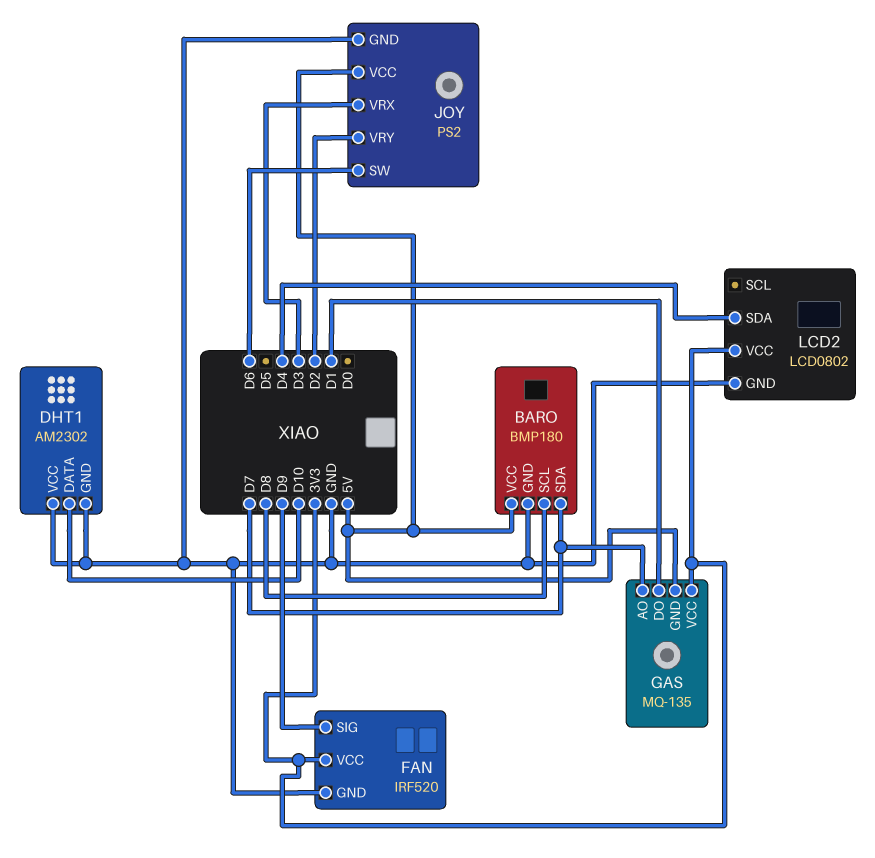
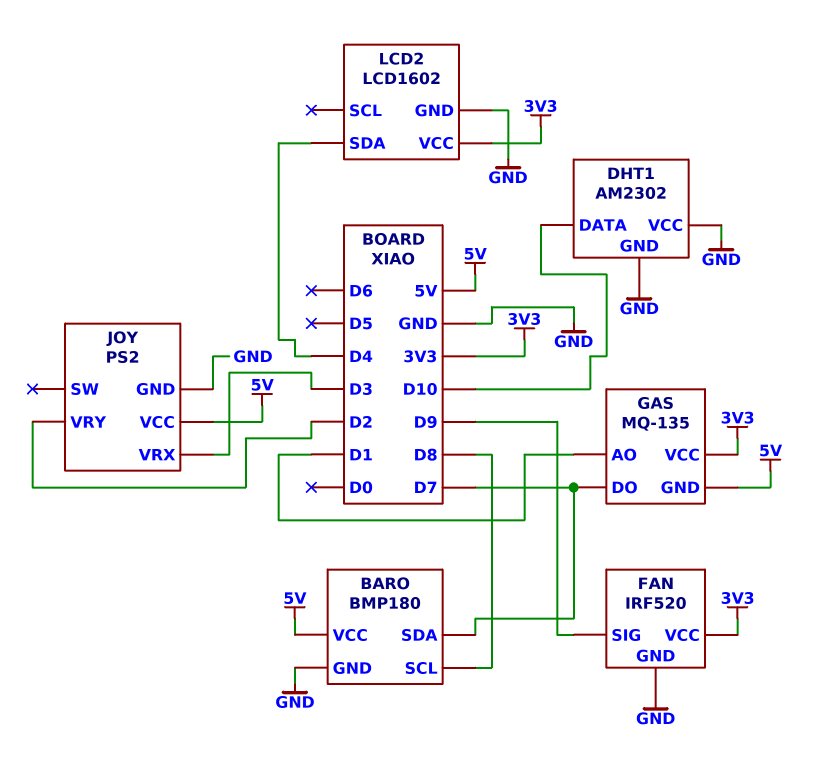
GAS pin AO: D7 -> D1
GAS pin DO: D1 -> D7
JOY pin SW: D6 -> none
LCD2: LCD0802 -> LCD1602

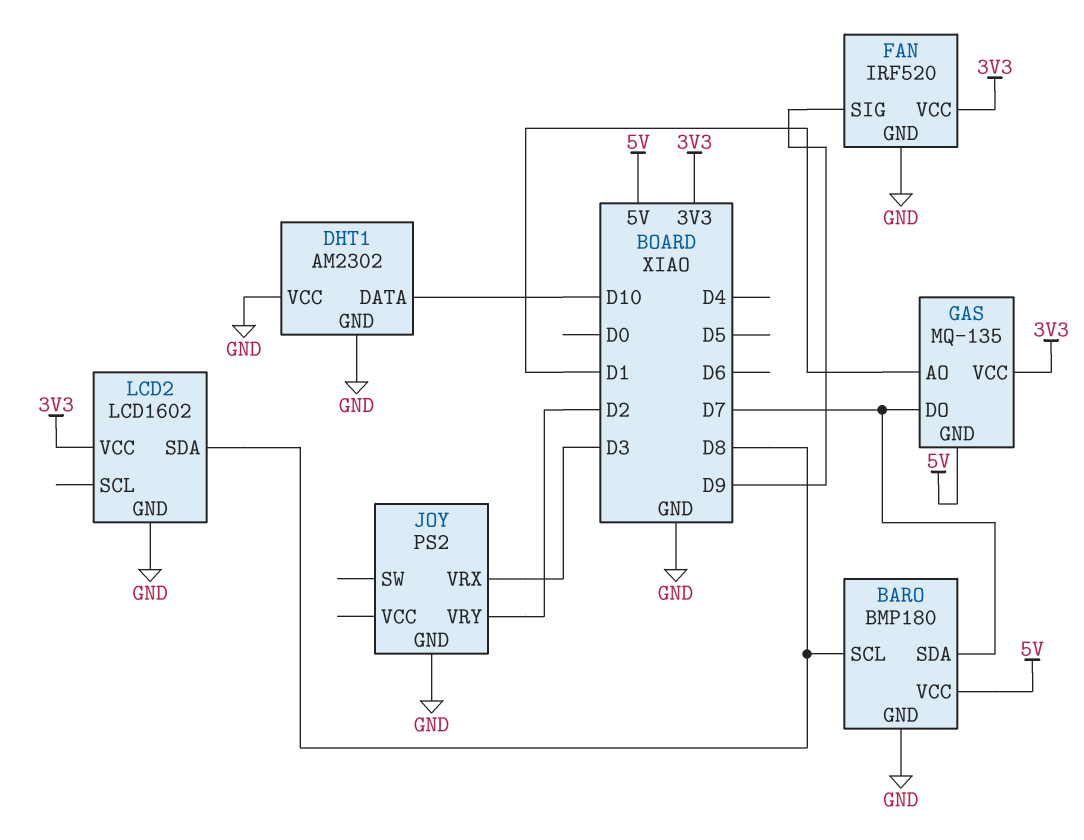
JOY pin VCC: 5V -> none
LCD2 pin SDA: D4 -> D8

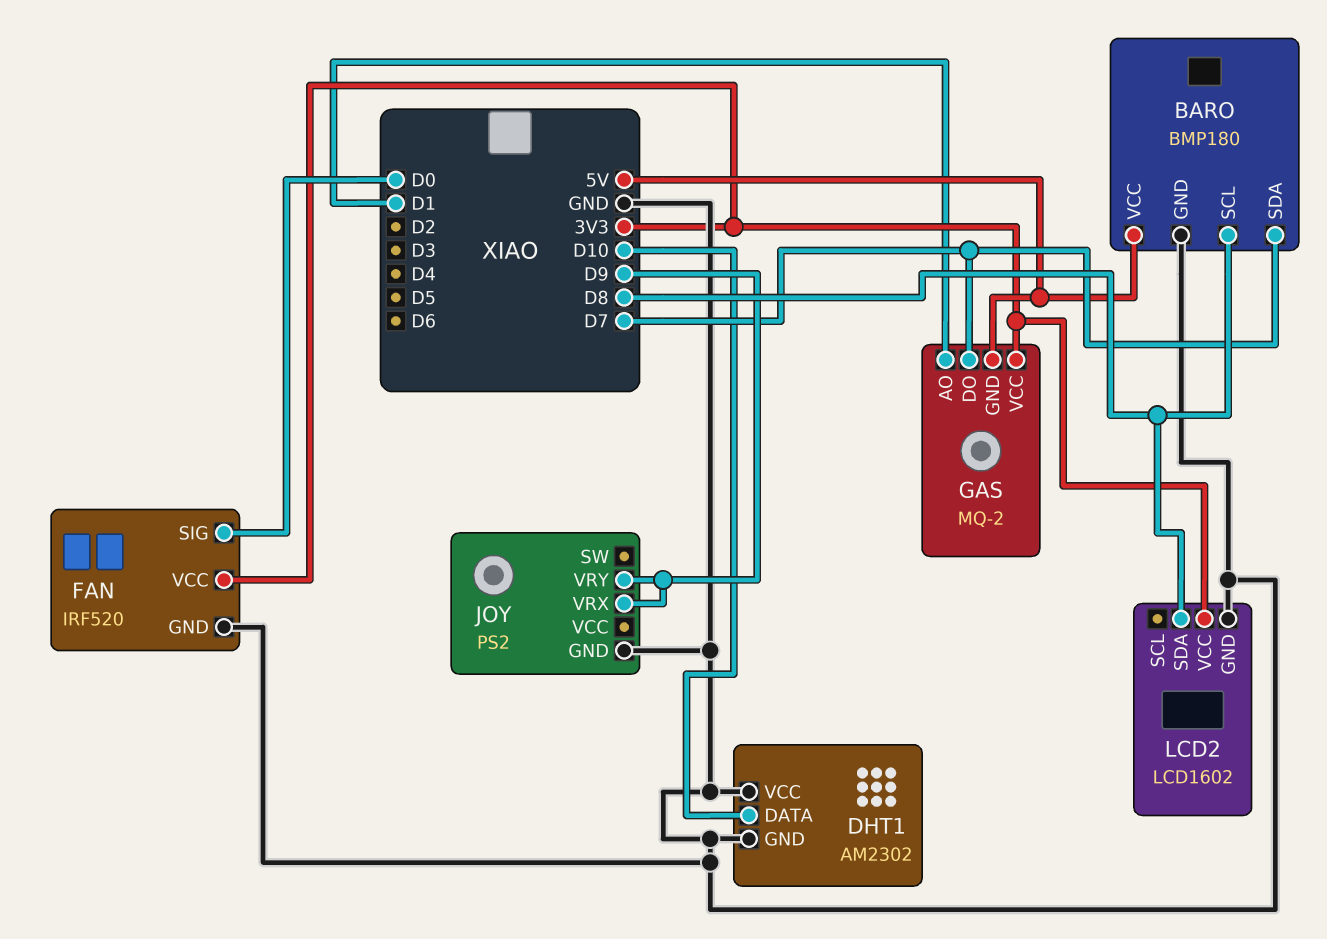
FAN pin SIG: D9 -> D0
GAS: MQ-135 -> MQ-2
JOY pin VRX: D3 -> D9
JOY pin VRY: D2 -> D9

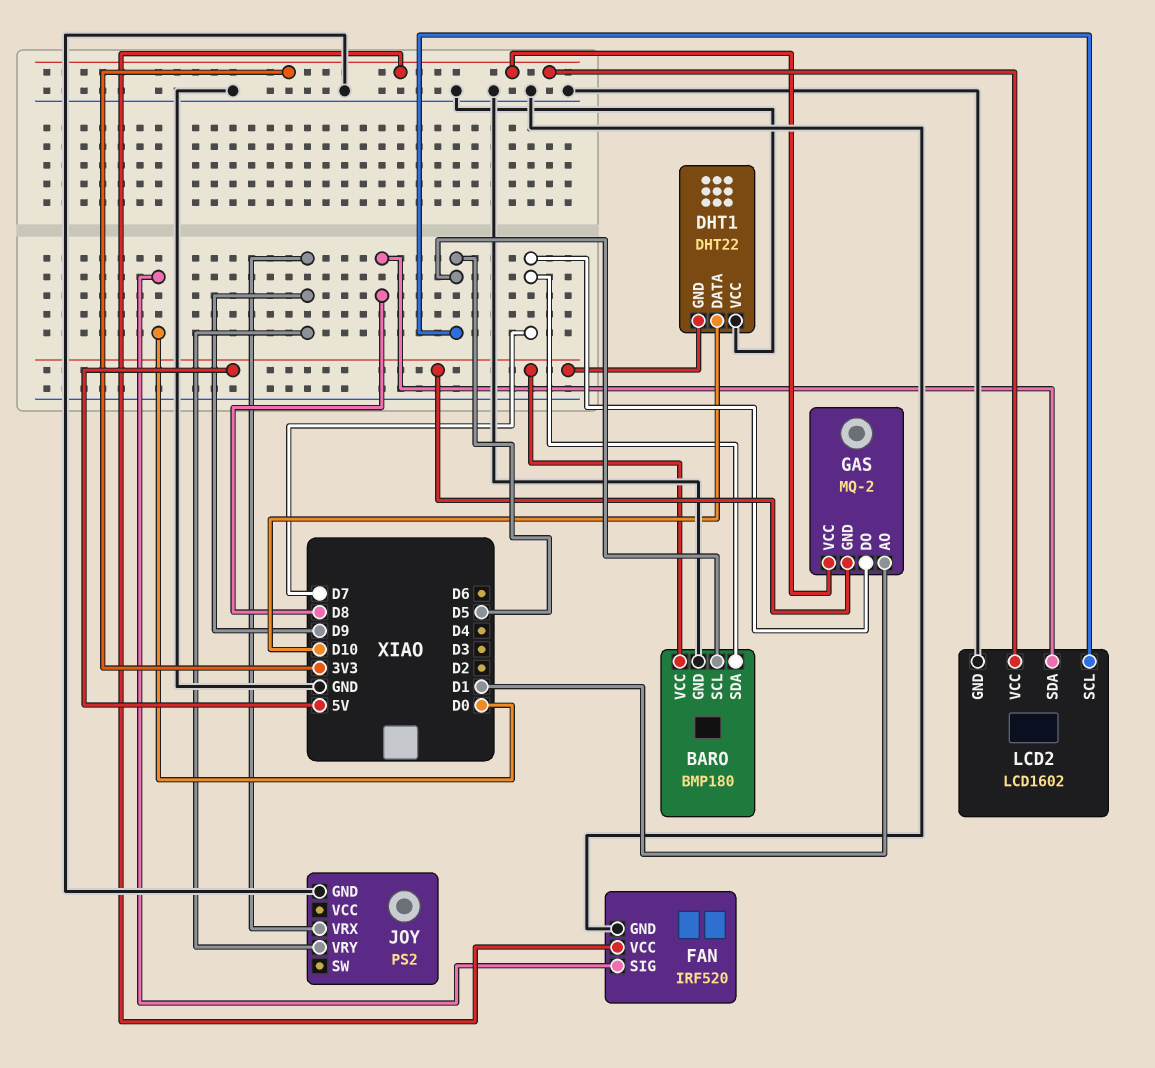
BARO pin SCL: D8 -> D5
DHT1: AM2302 -> DHT22
DHT1 pin GND: GND -> 5V
LCD2 pin SCL: none -> D5

